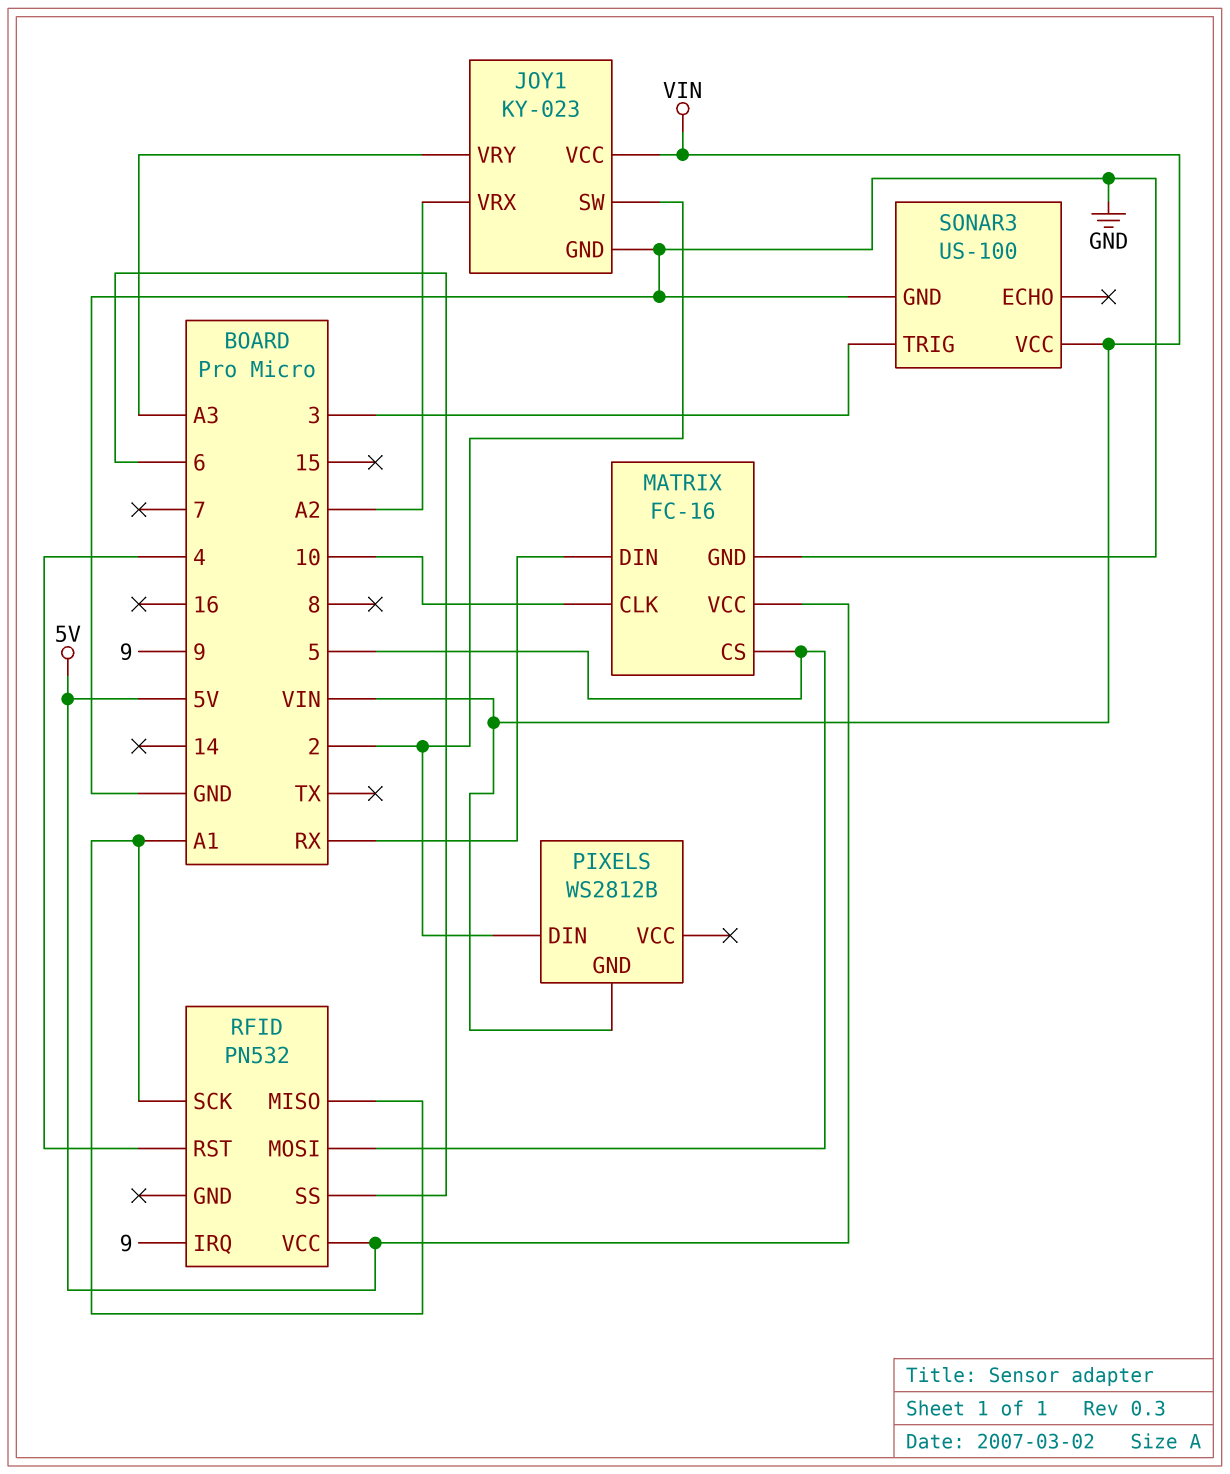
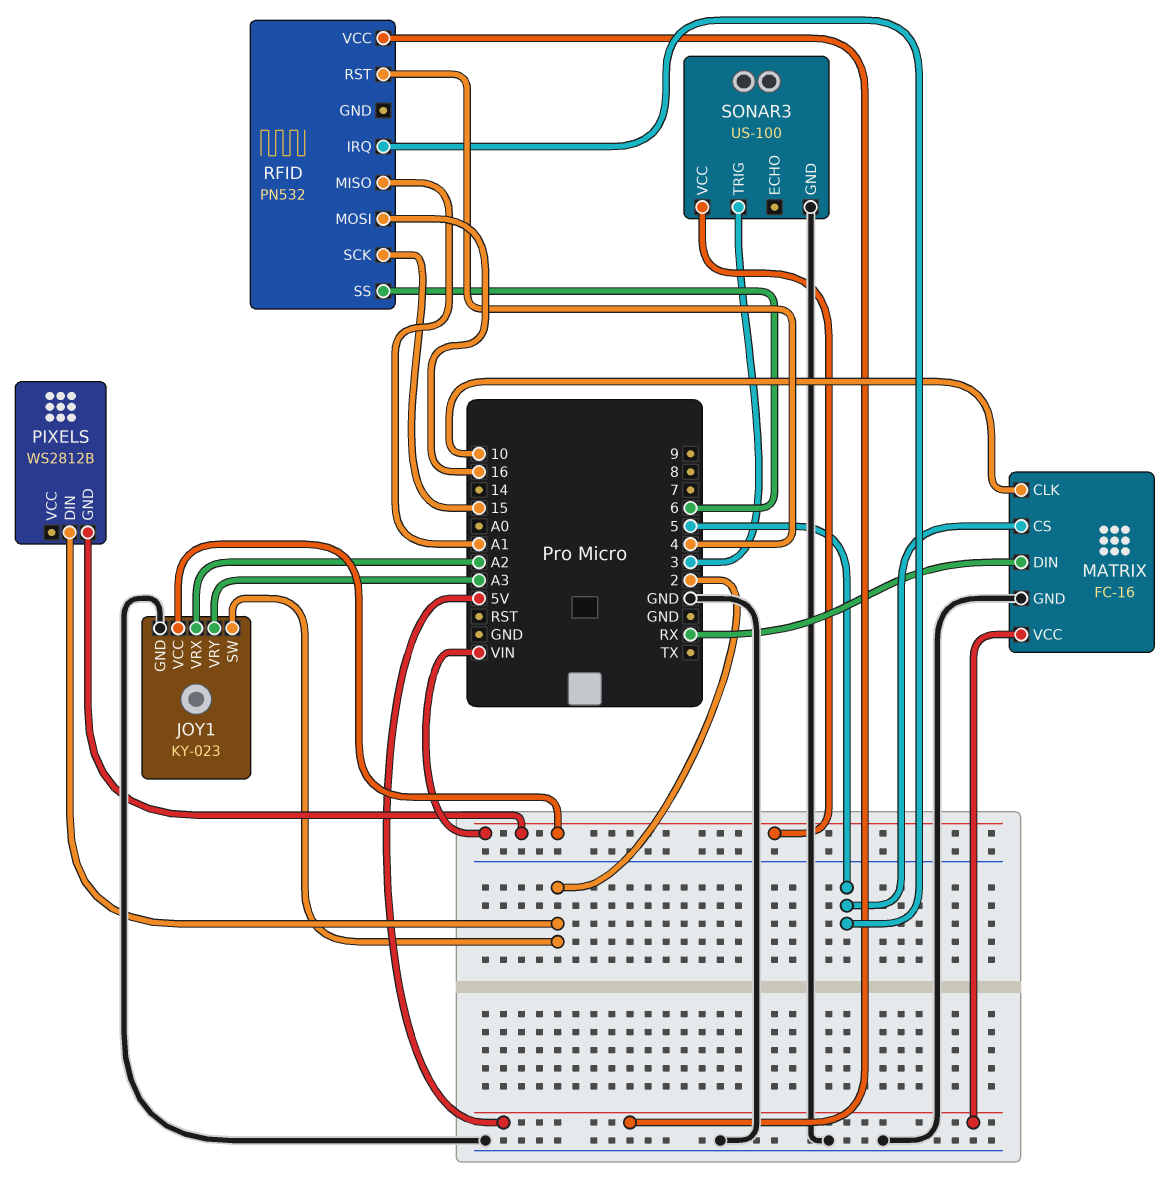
RFID pin IRQ: 9 -> 5
RFID pin MOSI: 5 -> 16
RFID pin SCK: A1 -> 15

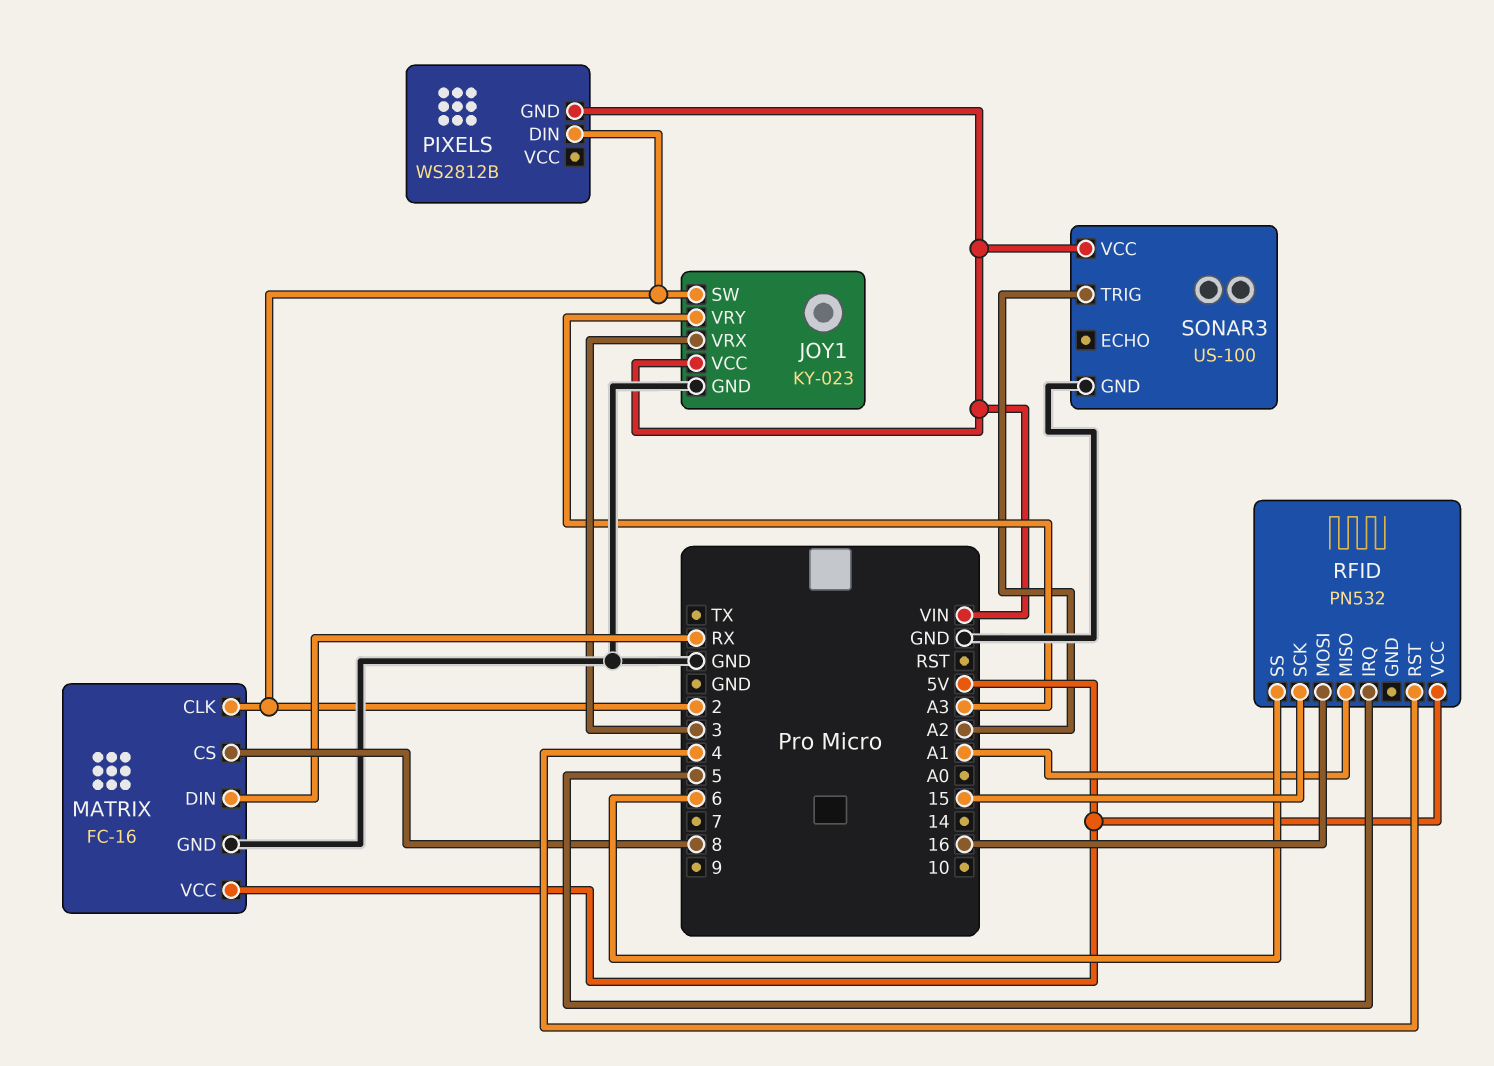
JOY1 pin VRX: A2 -> 3
MATRIX pin CLK: 10 -> 2
MATRIX pin CS: 5 -> 8
SONAR3 pin TRIG: 3 -> A2

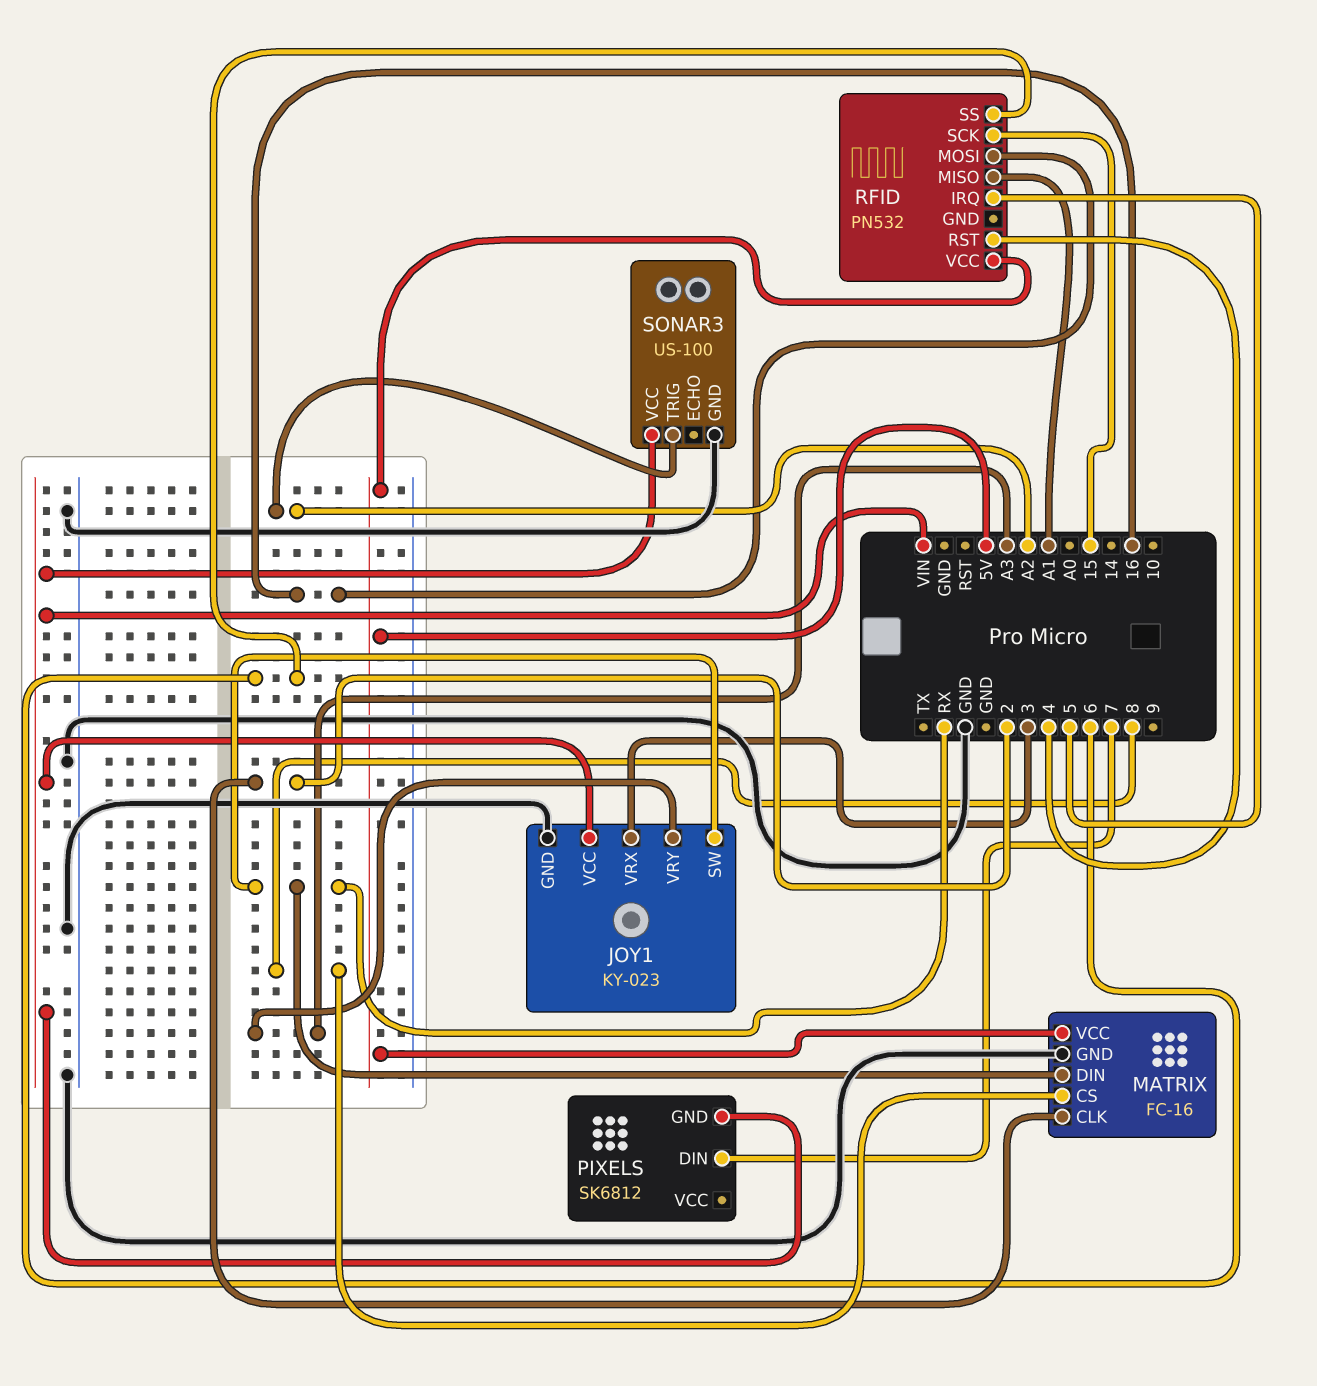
JOY1 pin SW: 2 -> RX
PIXELS: WS2812B -> SK6812
PIXELS pin DIN: 2 -> 7

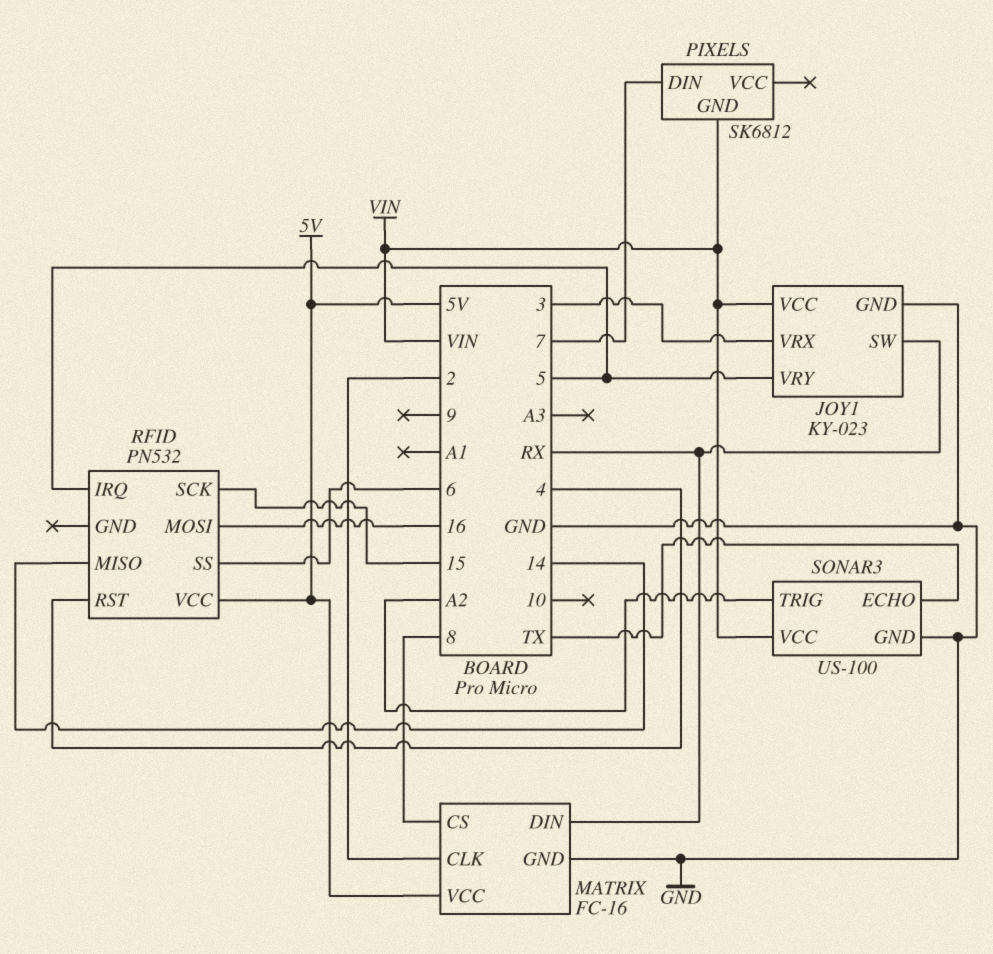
JOY1 pin VRY: A3 -> 5
RFID pin MISO: A1 -> 14
SONAR3 pin ECHO: none -> TX

